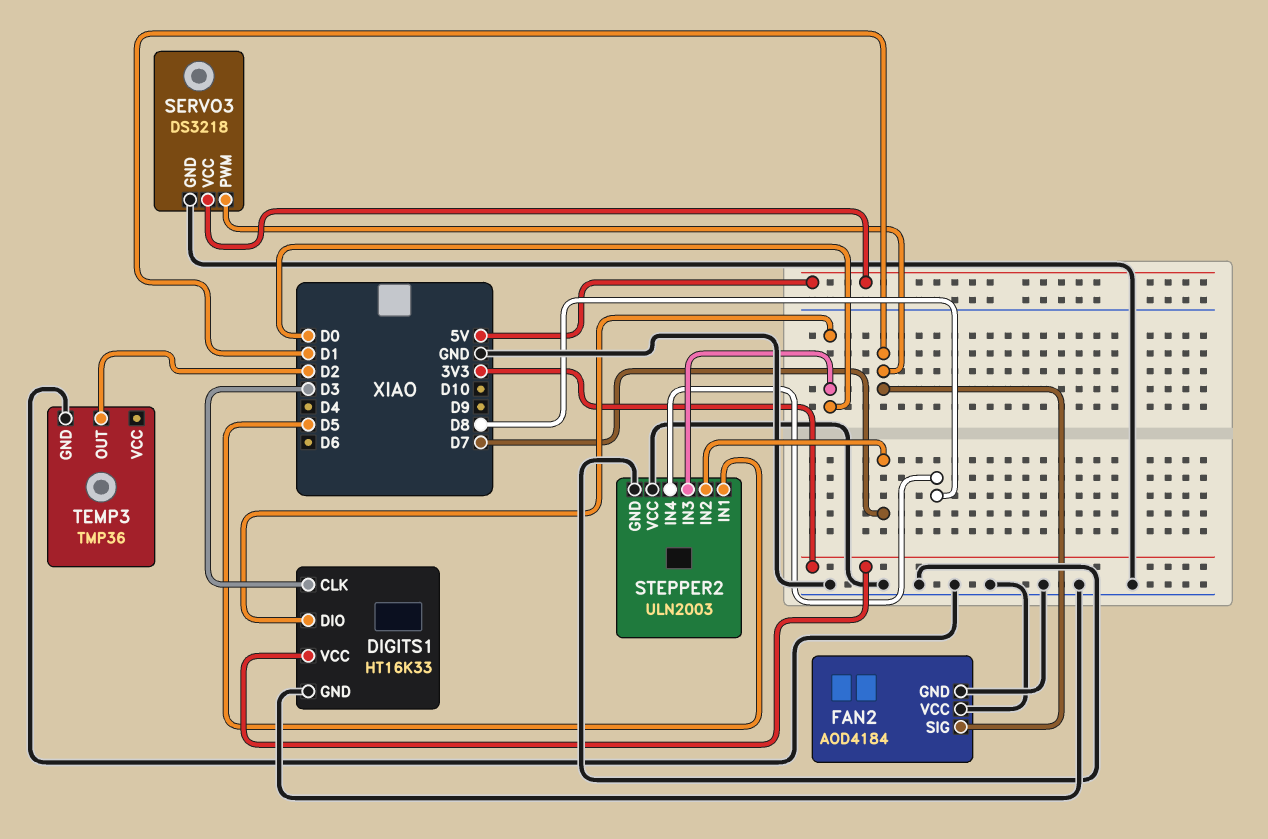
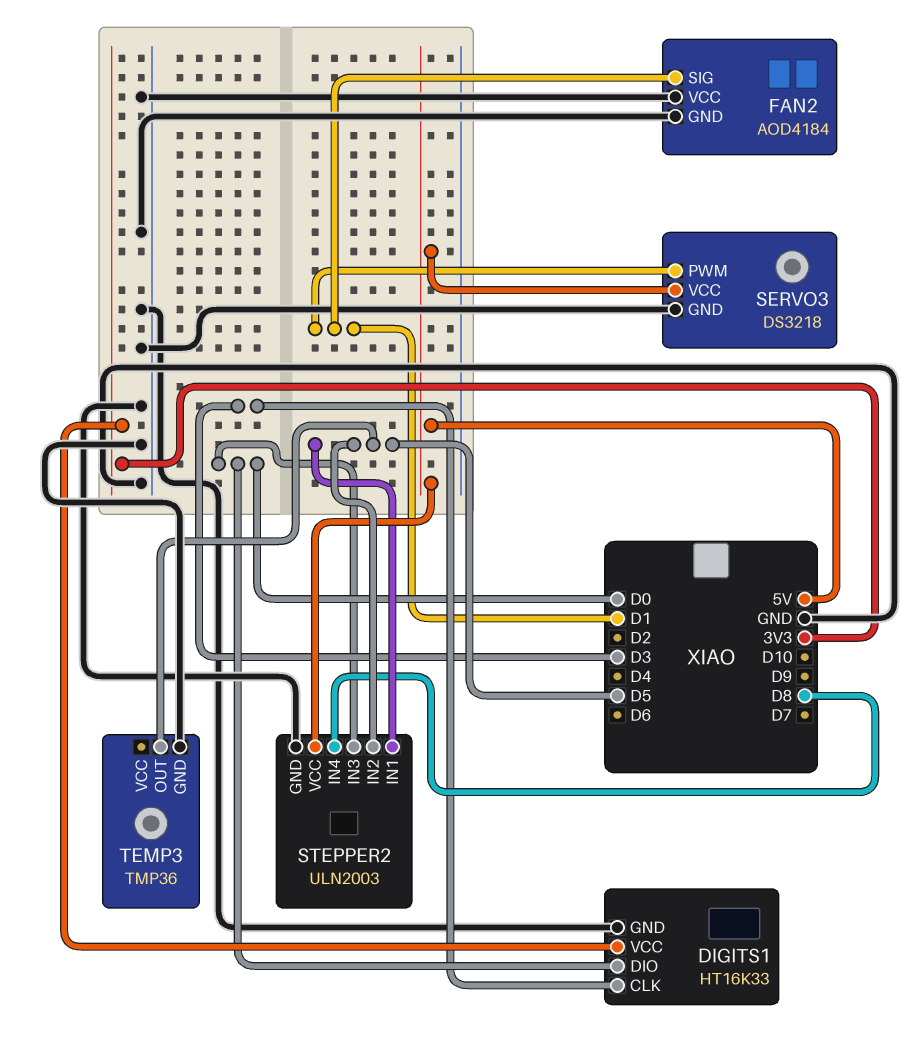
STEPPER2 pin IN2: D7 -> D5
STEPPER2 pin VCC: GND -> 5V
TEMP3 pin OUT: D2 -> D5

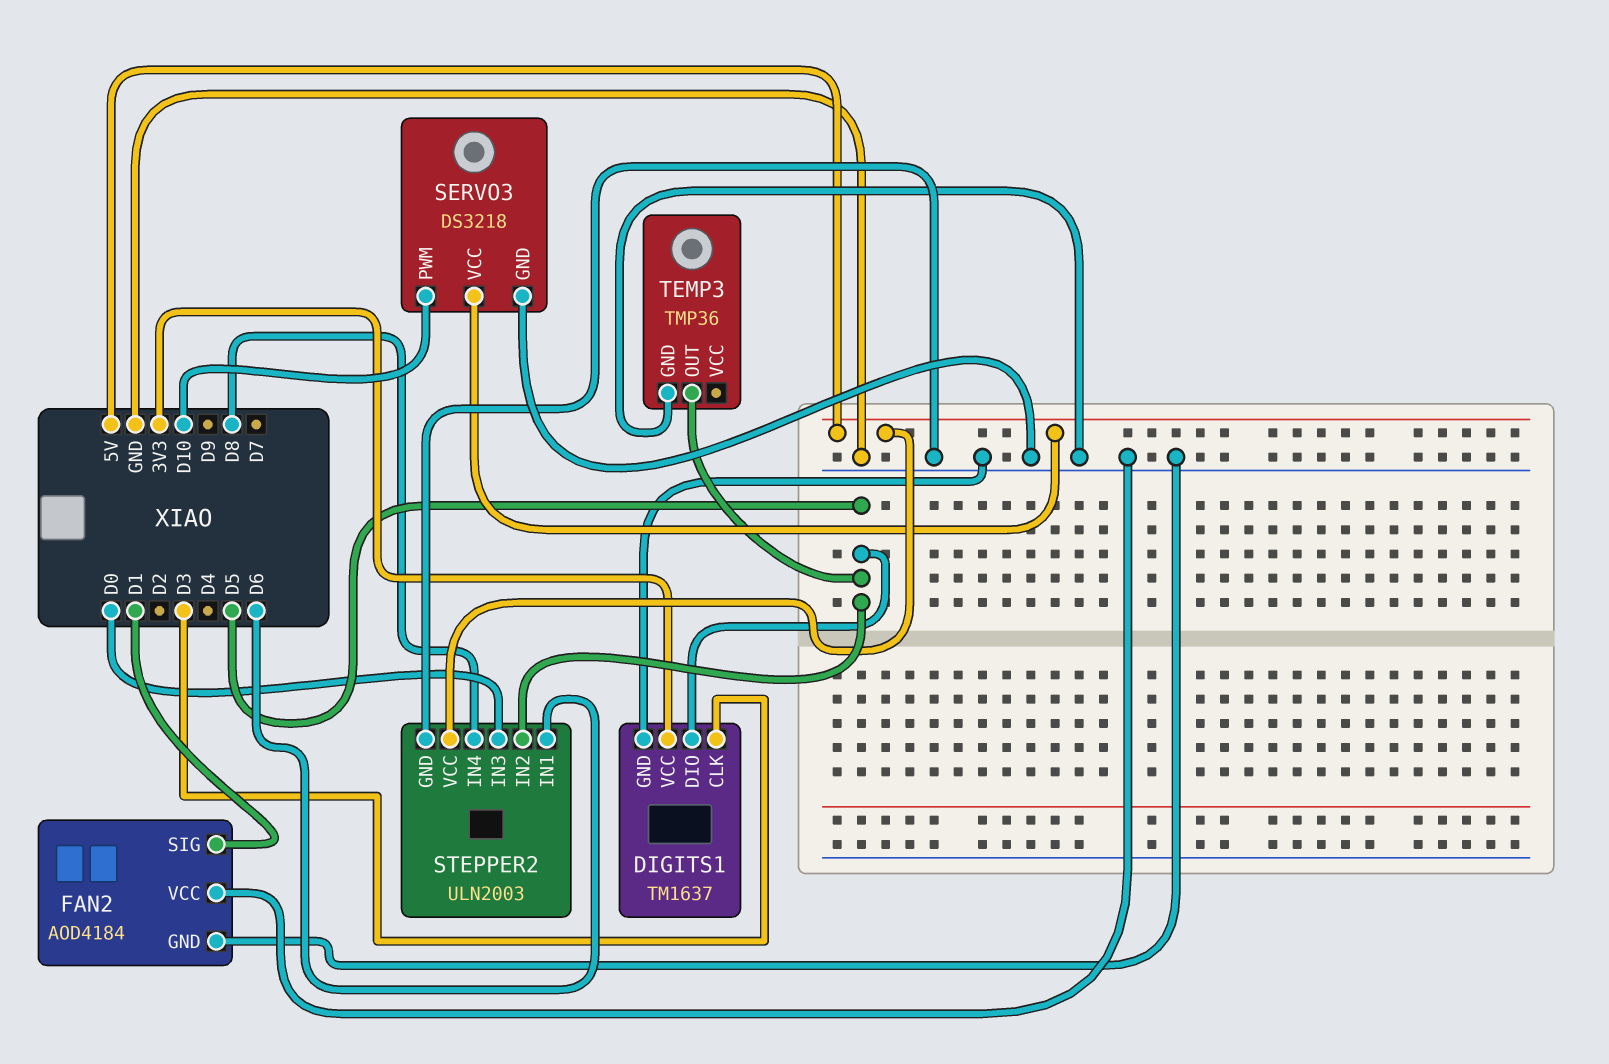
DIGITS1: HT16K33 -> TM1637
DIGITS1 pin DIO: D0 -> D5
SERVO3 pin PWM: D1 -> D10
STEPPER2 pin IN1: D5 -> D6

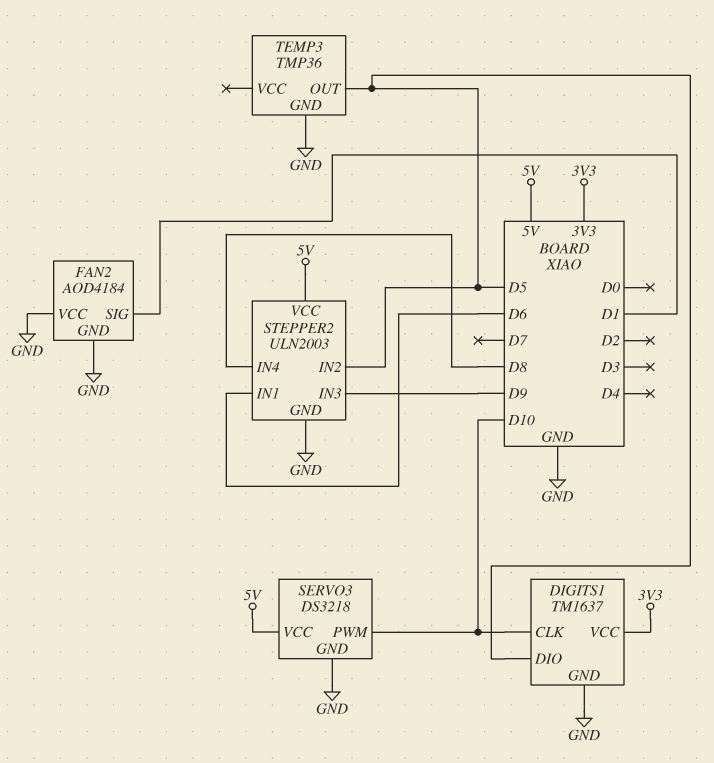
DIGITS1 pin CLK: D3 -> D10
STEPPER2 pin IN3: D0 -> D9

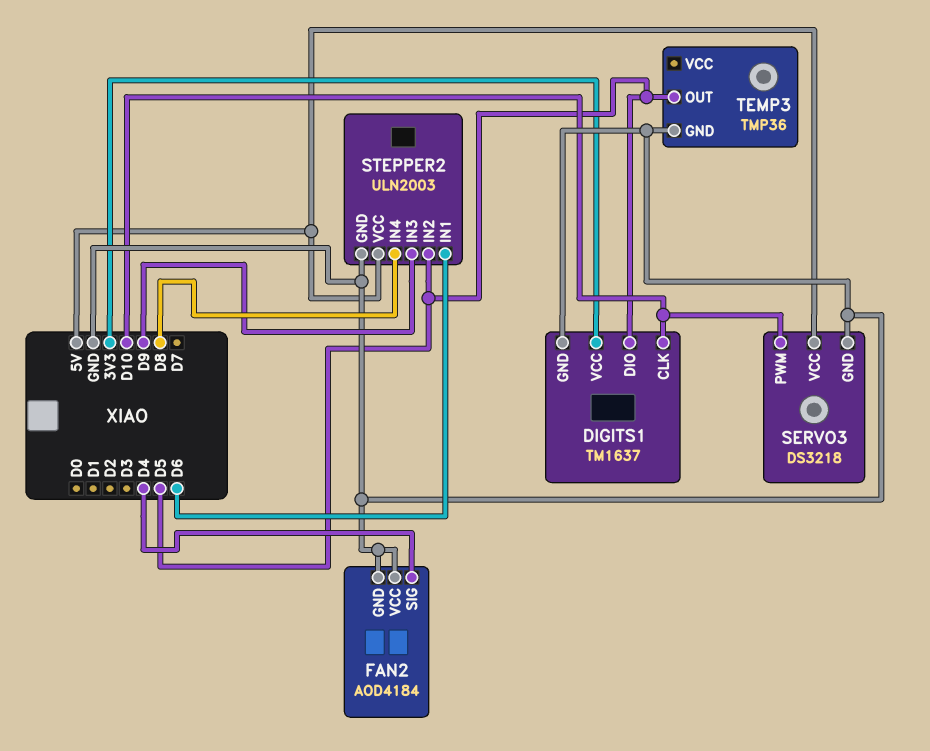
FAN2 pin SIG: D1 -> D4

